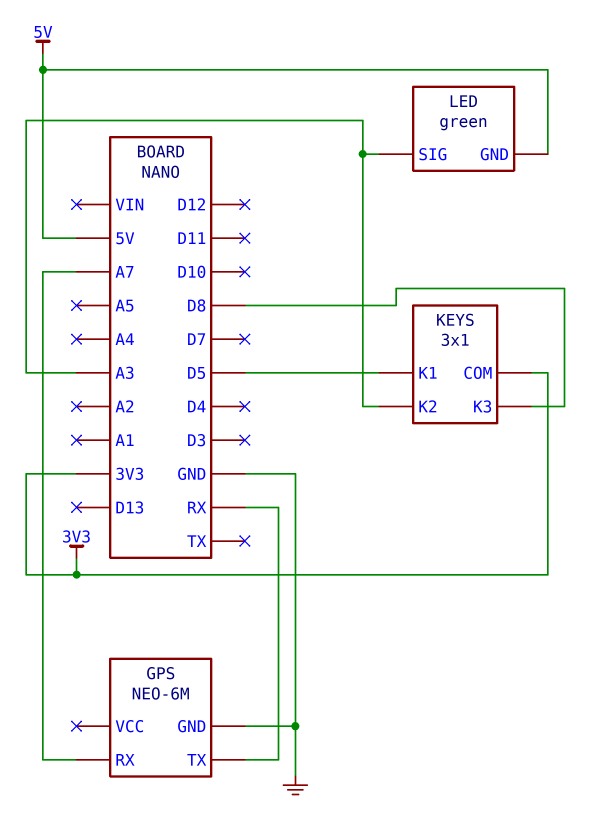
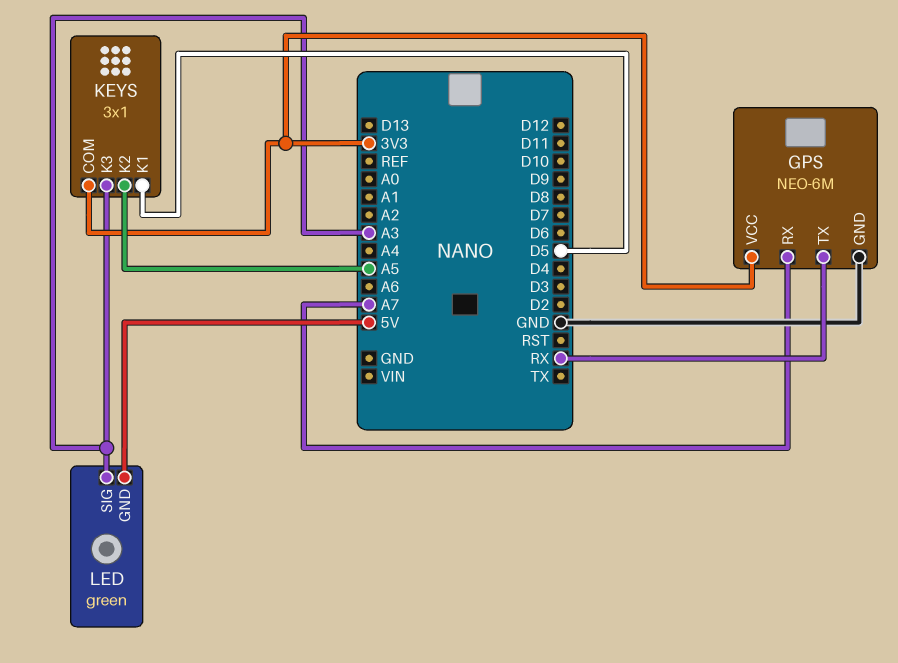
GPS pin VCC: none -> 3V3
KEYS pin K2: A3 -> A5
KEYS pin K3: D8 -> A3

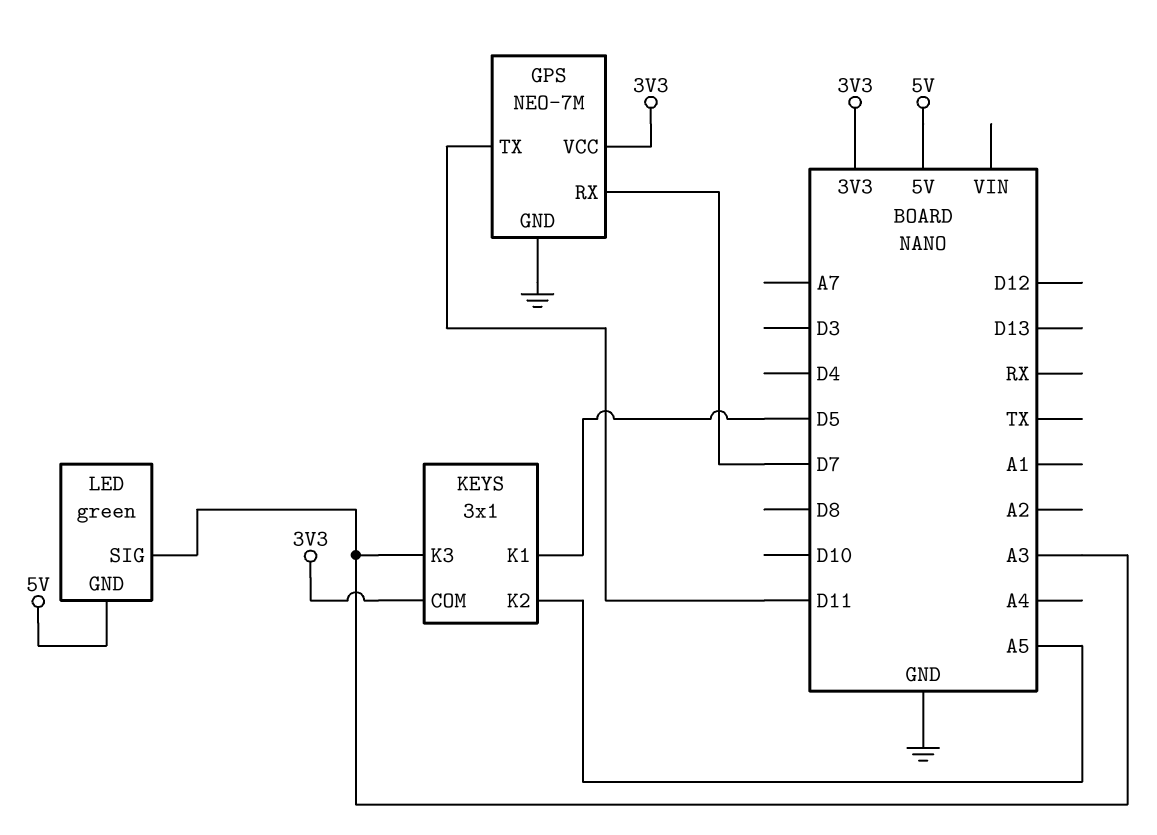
GPS: NEO-6M -> NEO-7M
GPS pin RX: A7 -> D7
GPS pin TX: RX -> D11

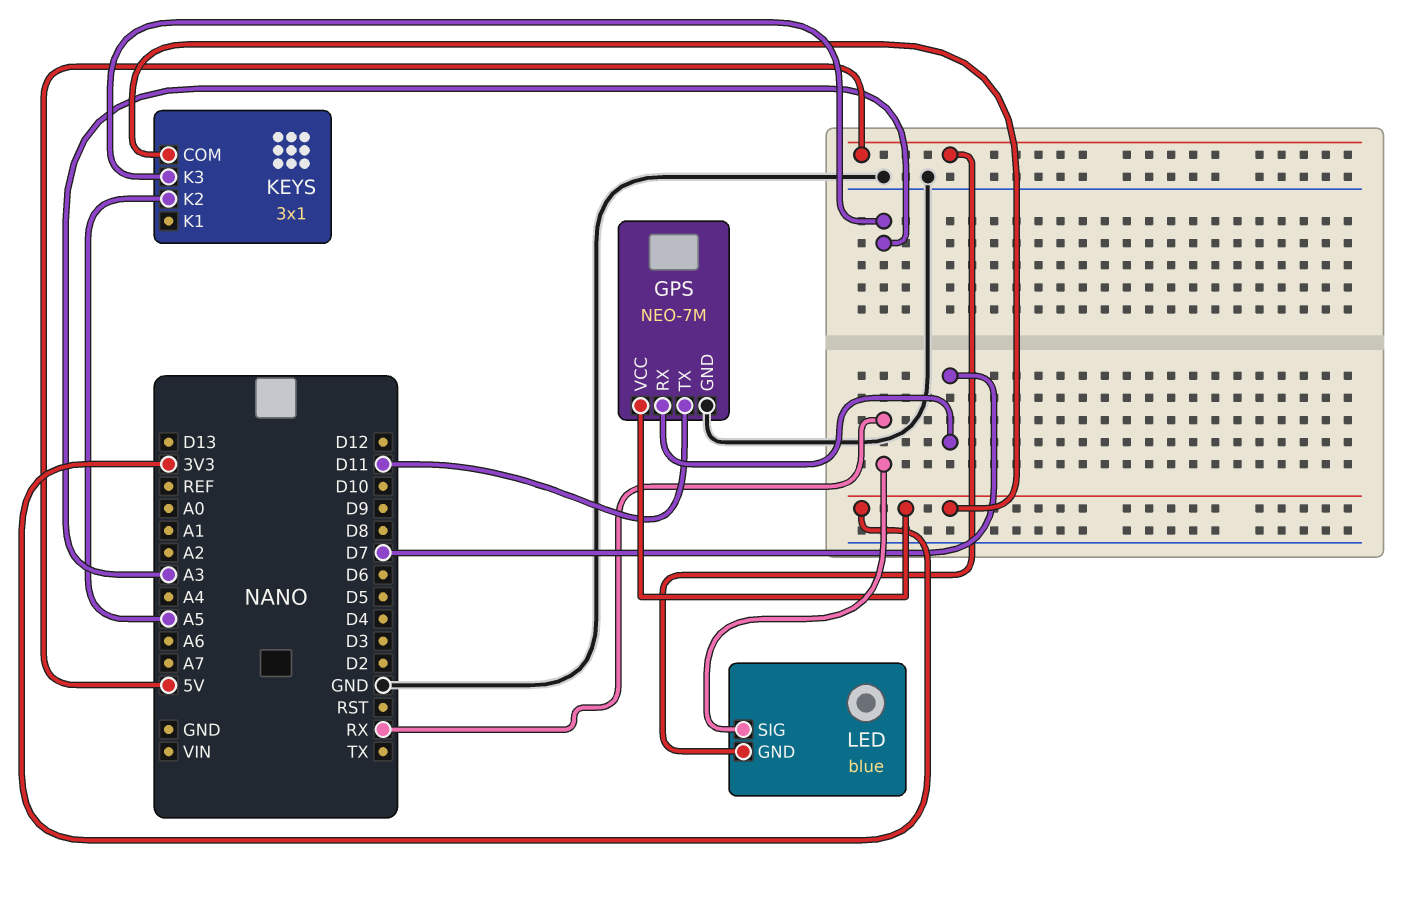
KEYS pin K1: D5 -> none
LED: green -> blue
LED pin SIG: A3 -> RX

